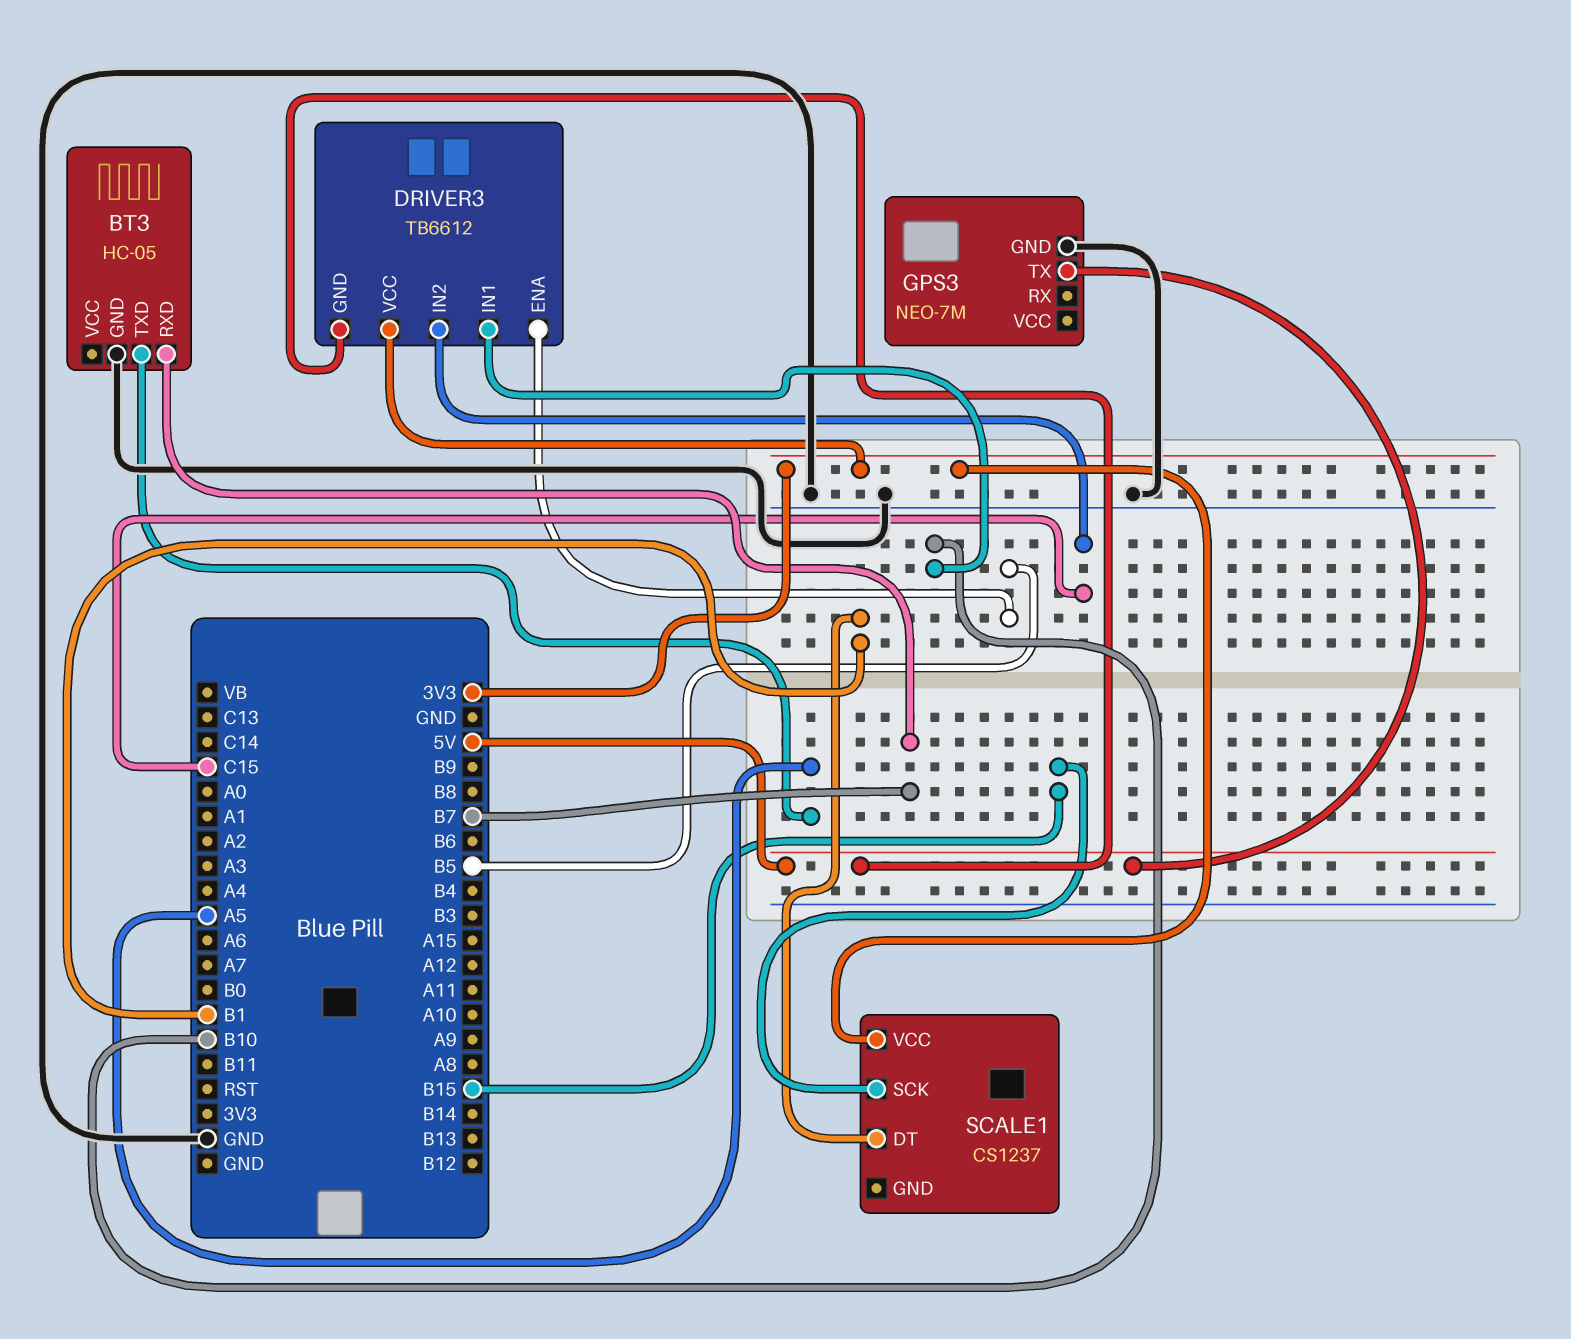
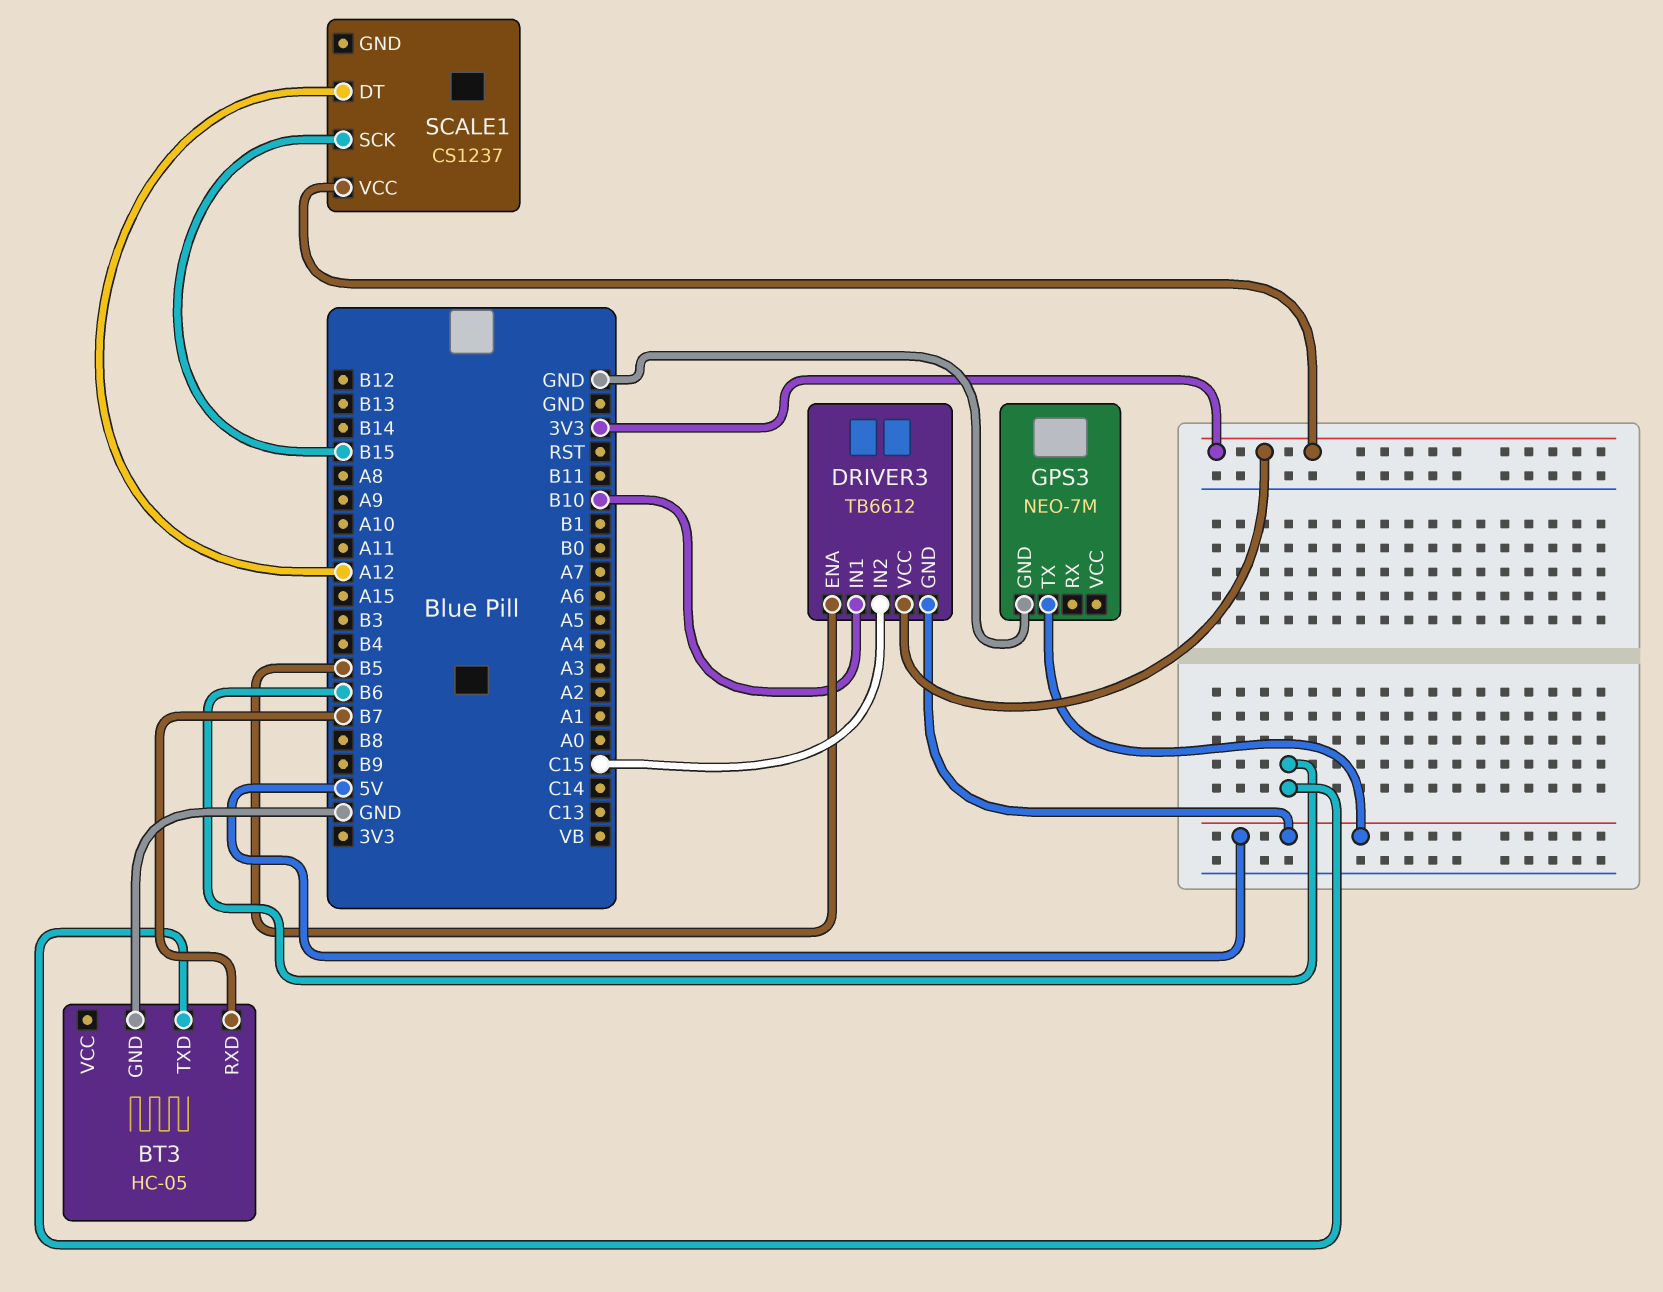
BT3 pin TXD: A5 -> B6
SCALE1 pin DT: B1 -> A12

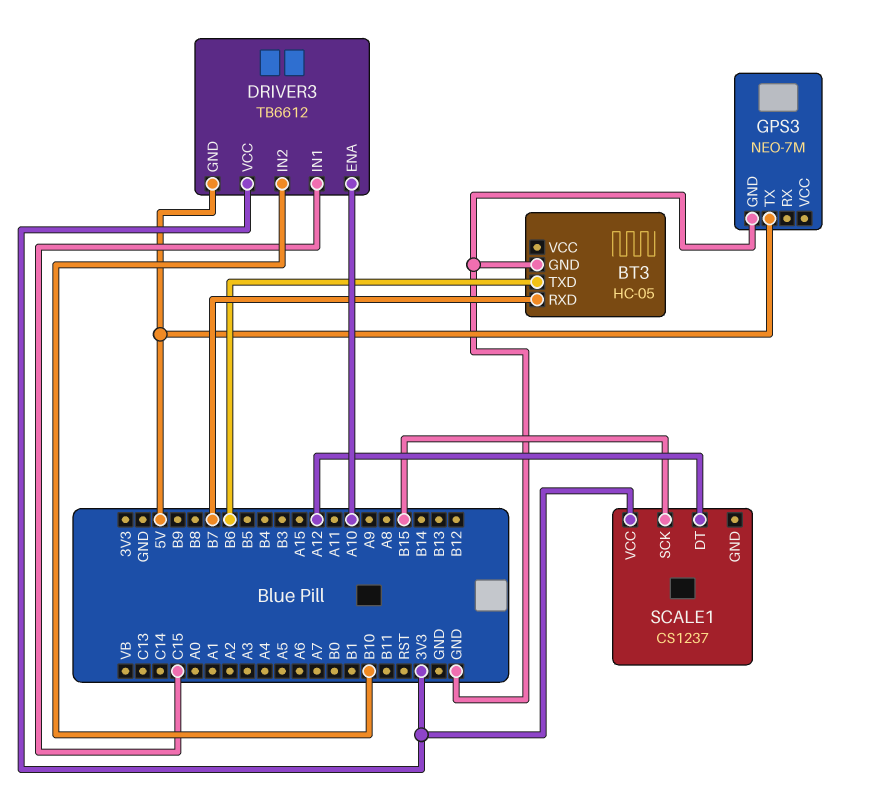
DRIVER3 pin ENA: B5 -> A10
DRIVER3 pin IN1: B10 -> C15
DRIVER3 pin IN2: C15 -> B10

